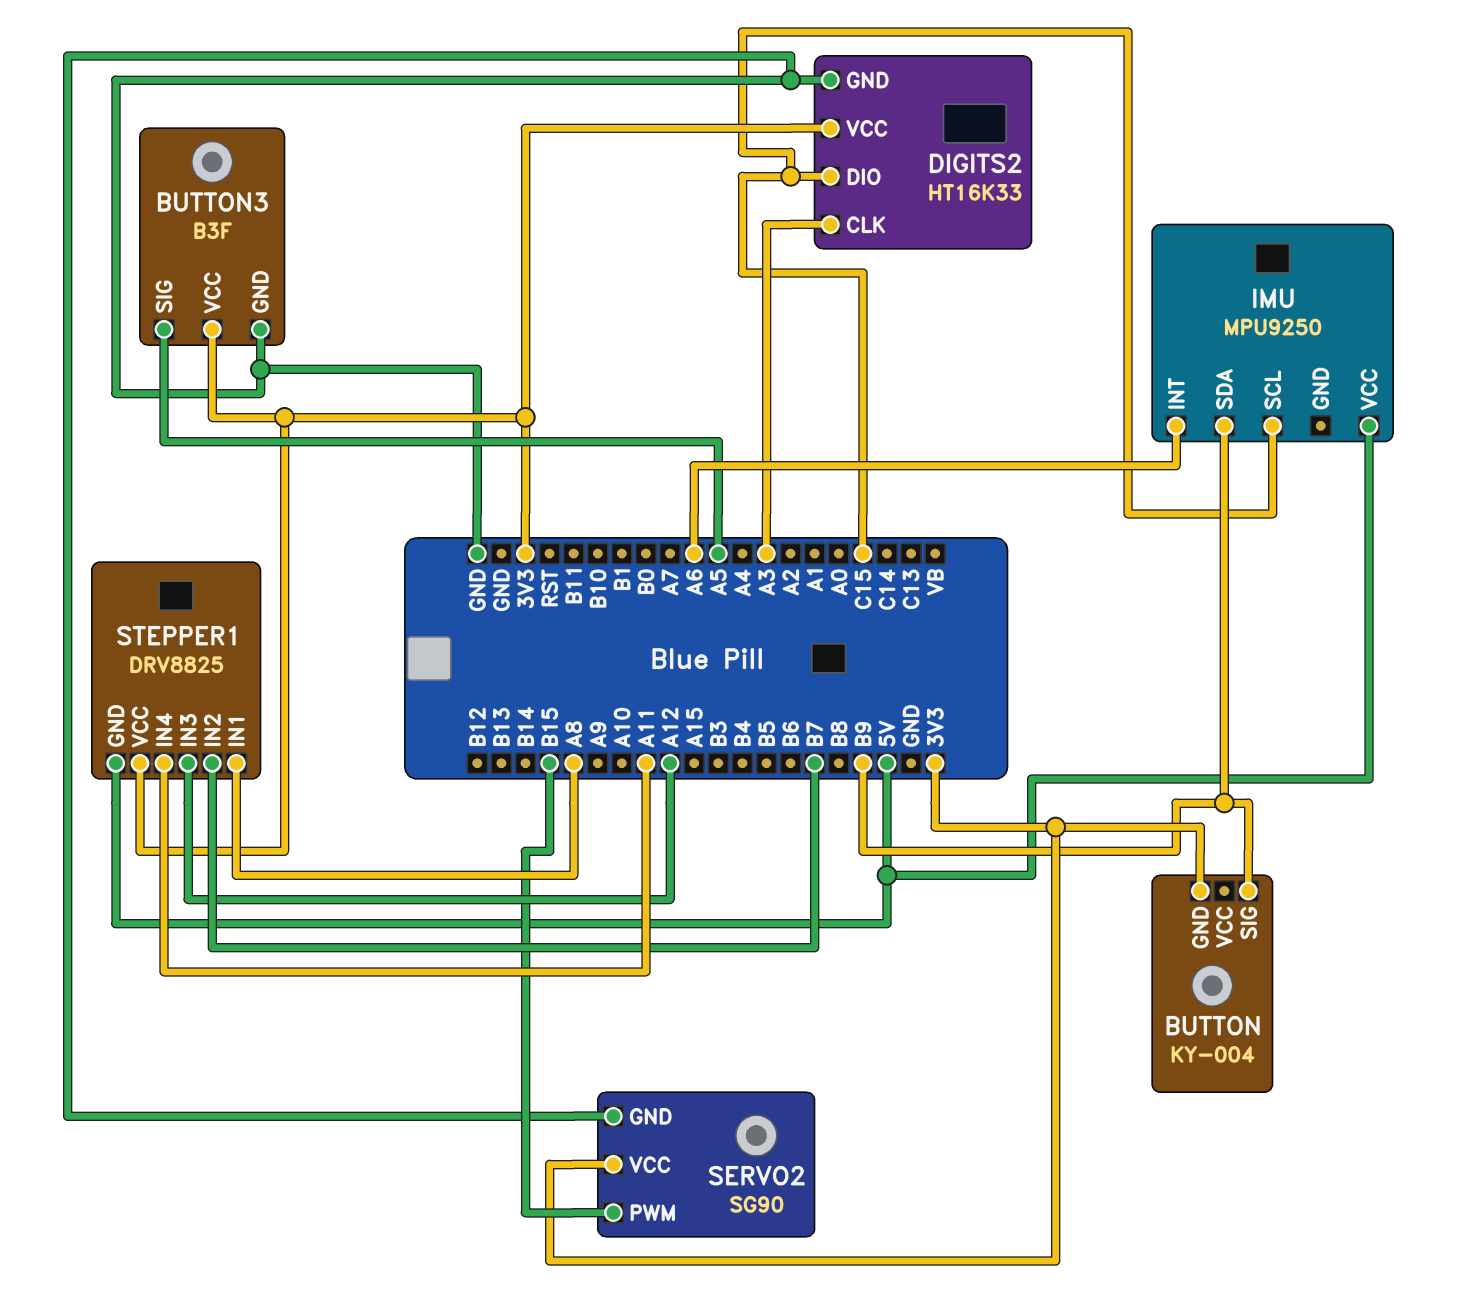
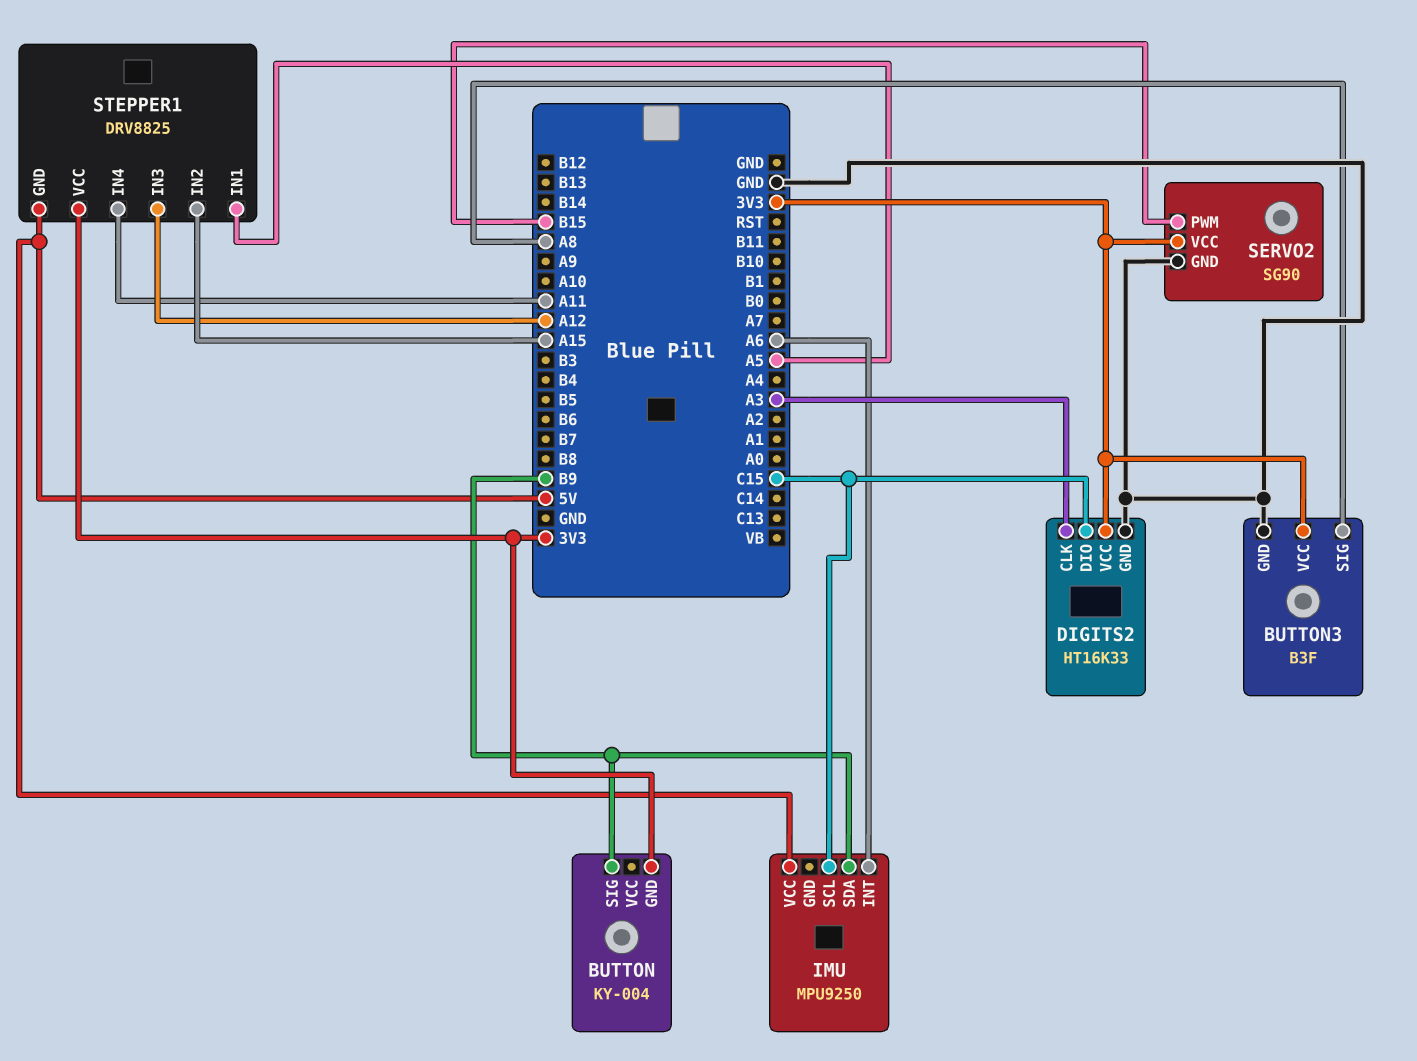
BUTTON3 pin SIG: A5 -> A8
STEPPER1 pin IN1: A8 -> A5
STEPPER1 pin IN2: B7 -> A15

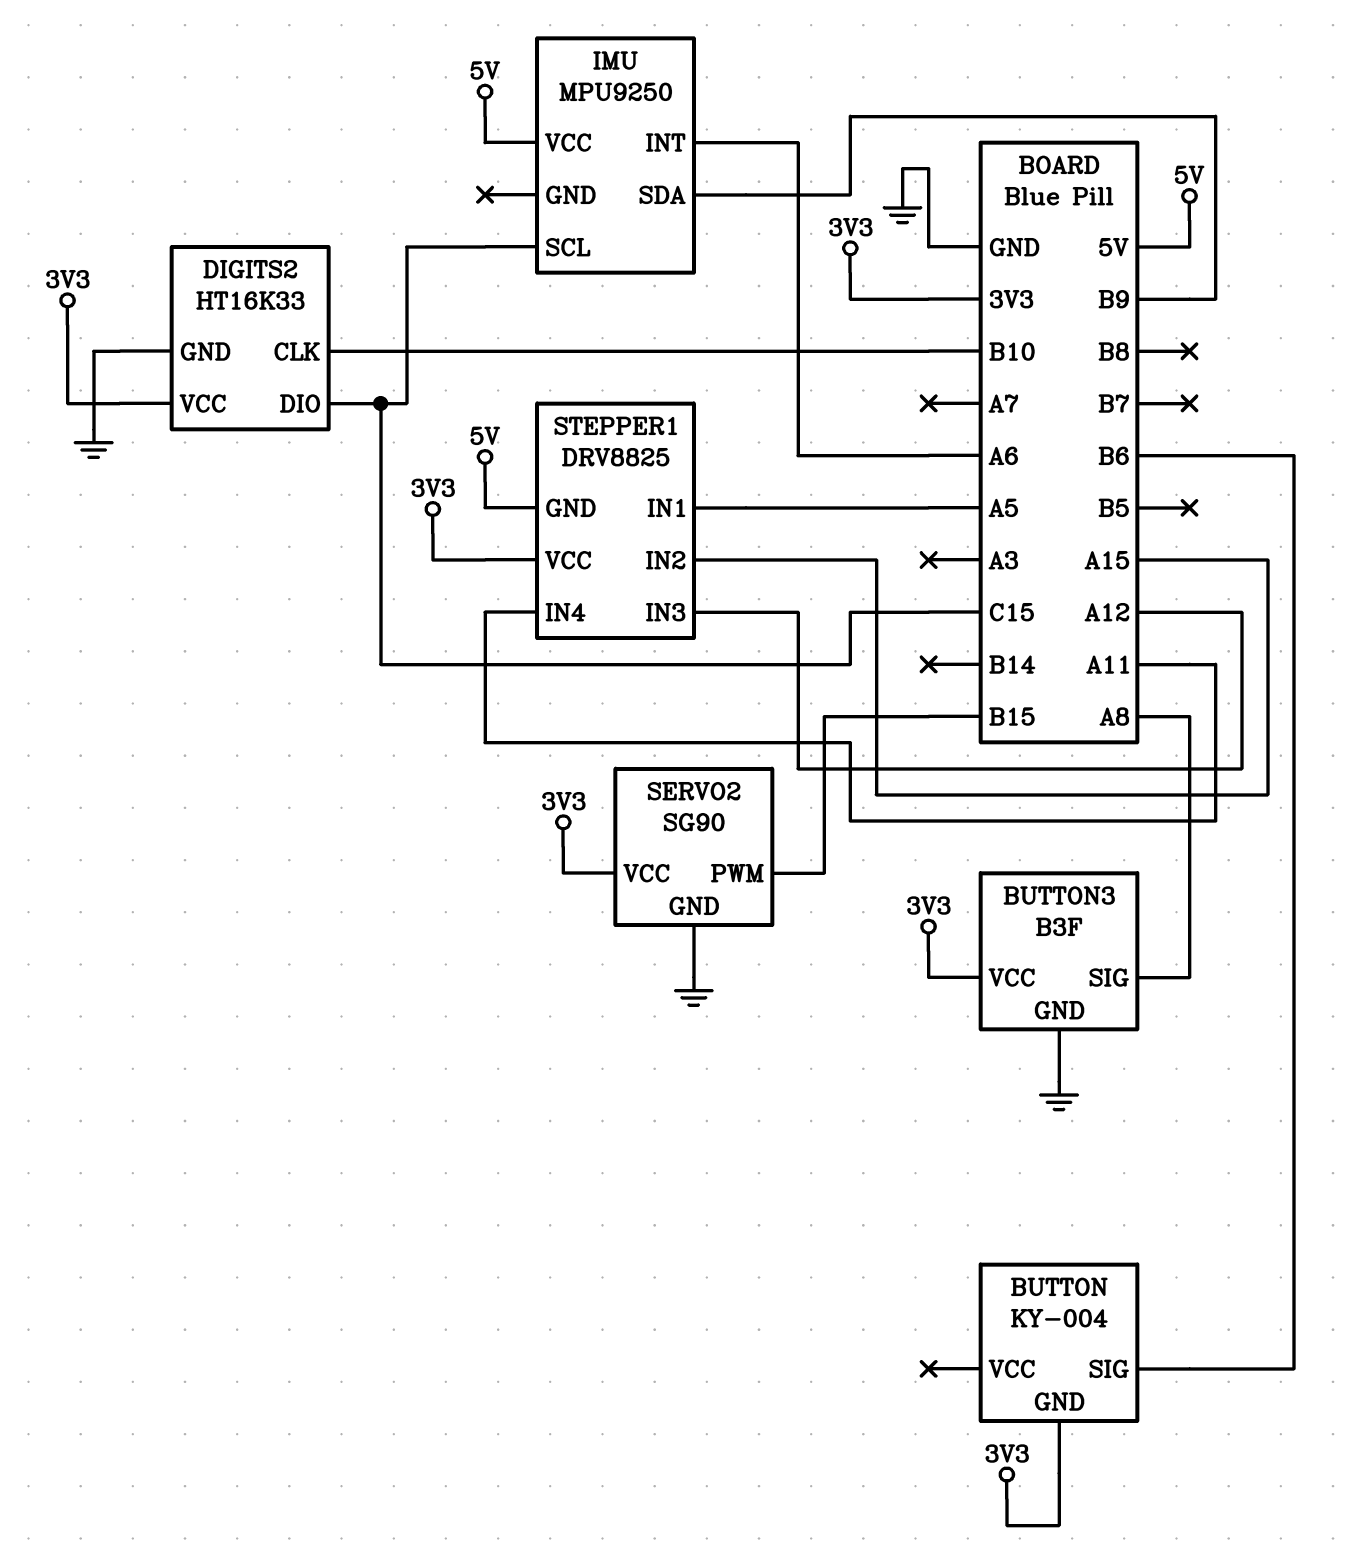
BUTTON pin SIG: B9 -> B6
DIGITS2 pin CLK: A3 -> B10

